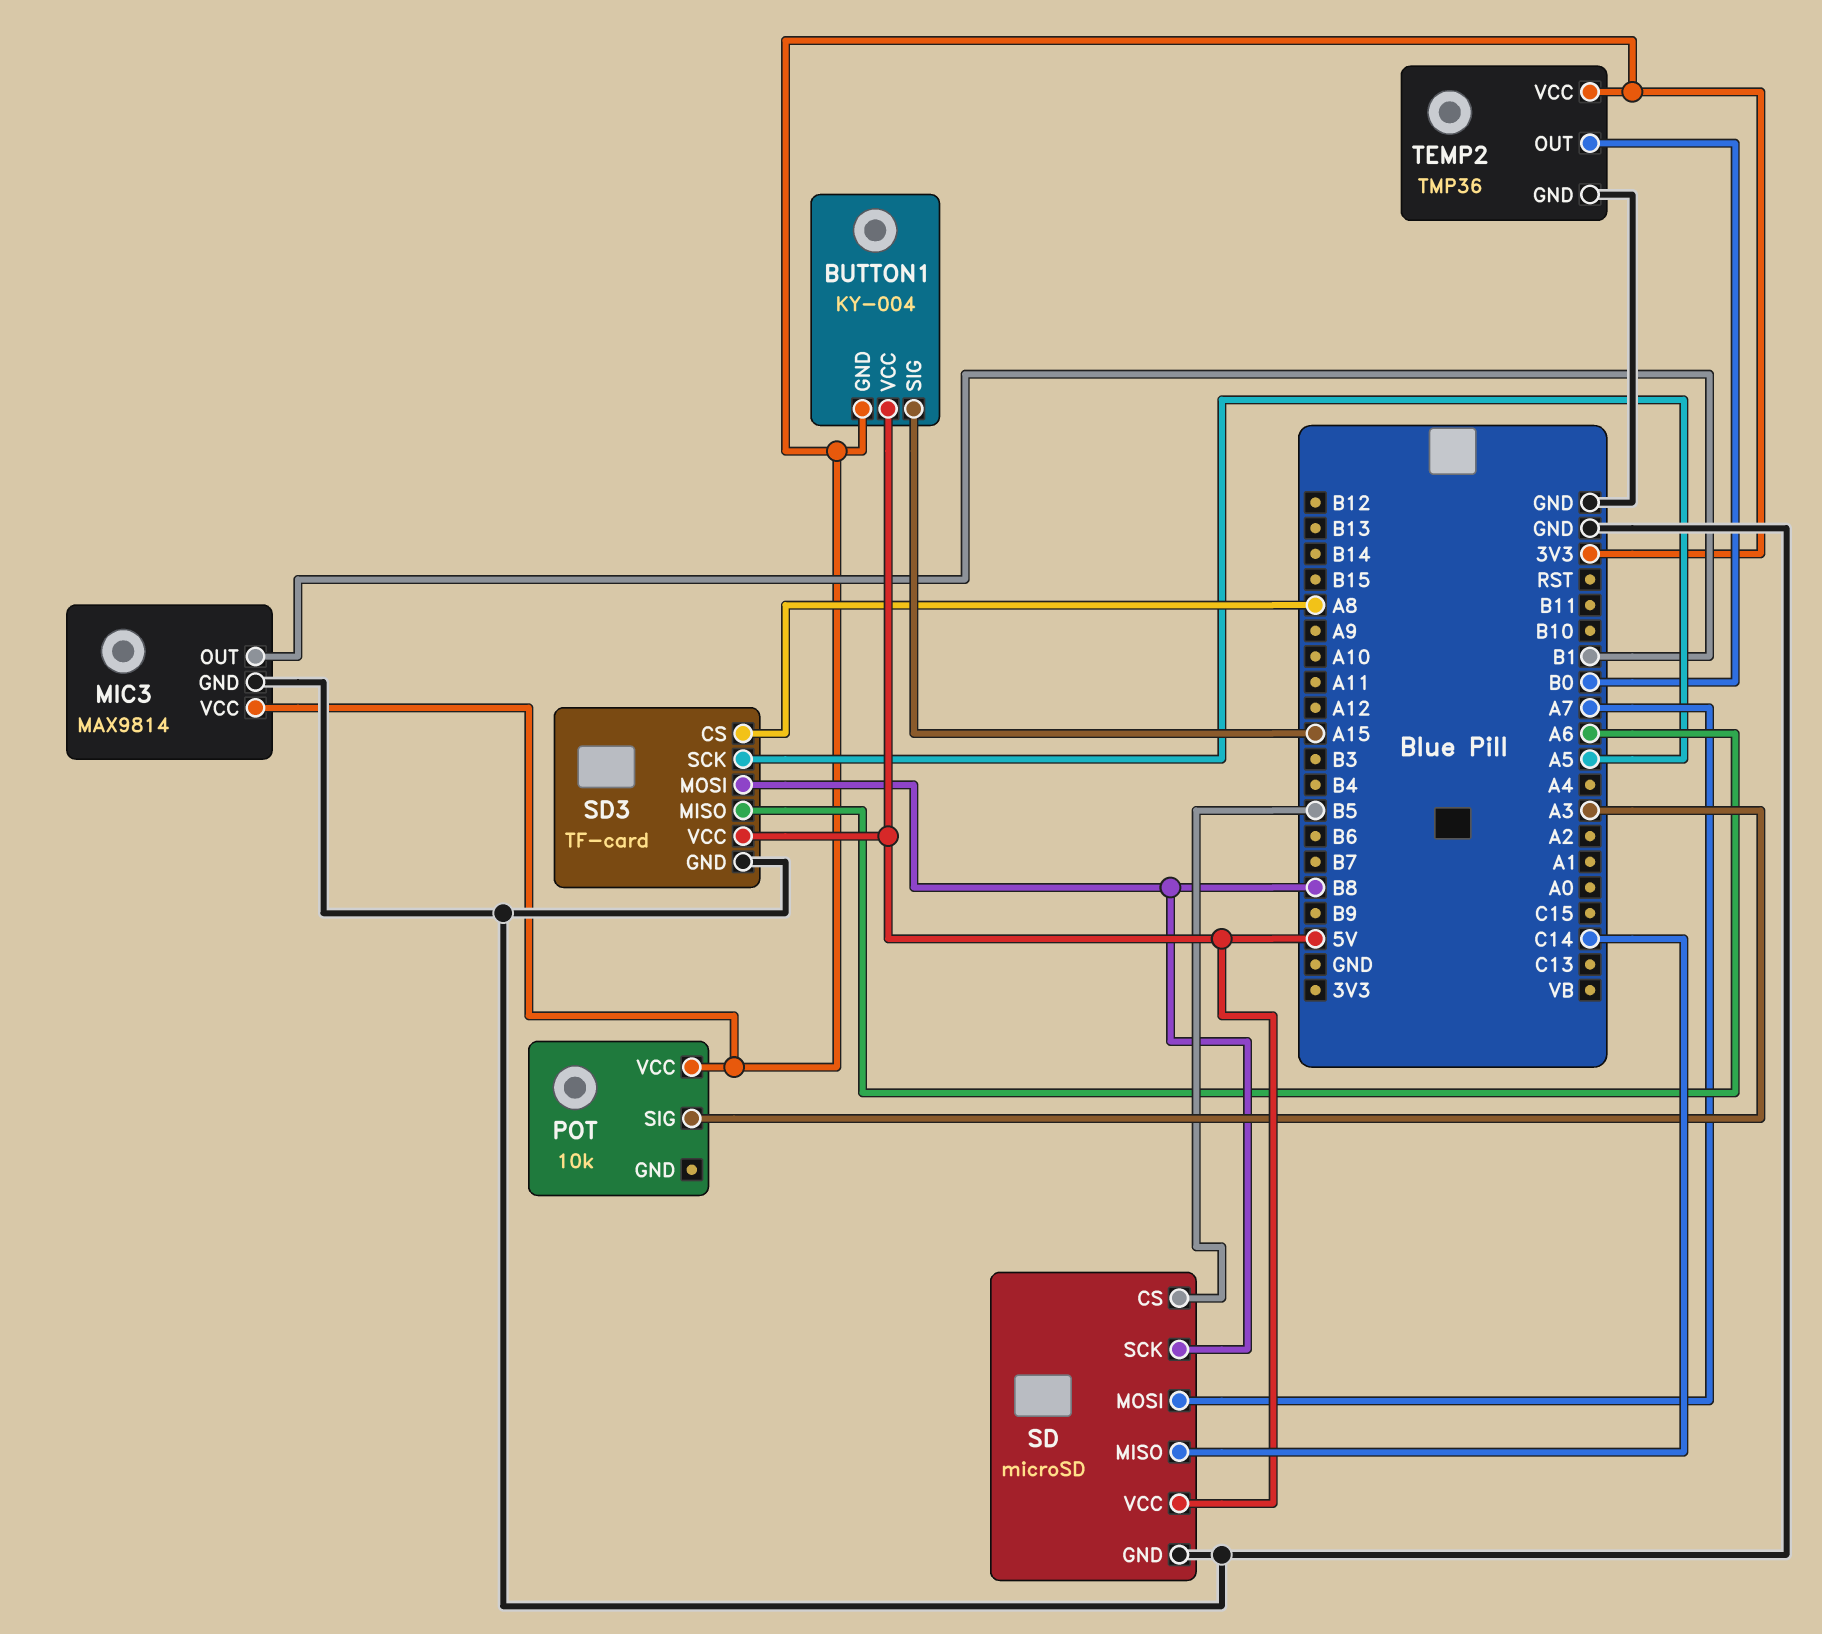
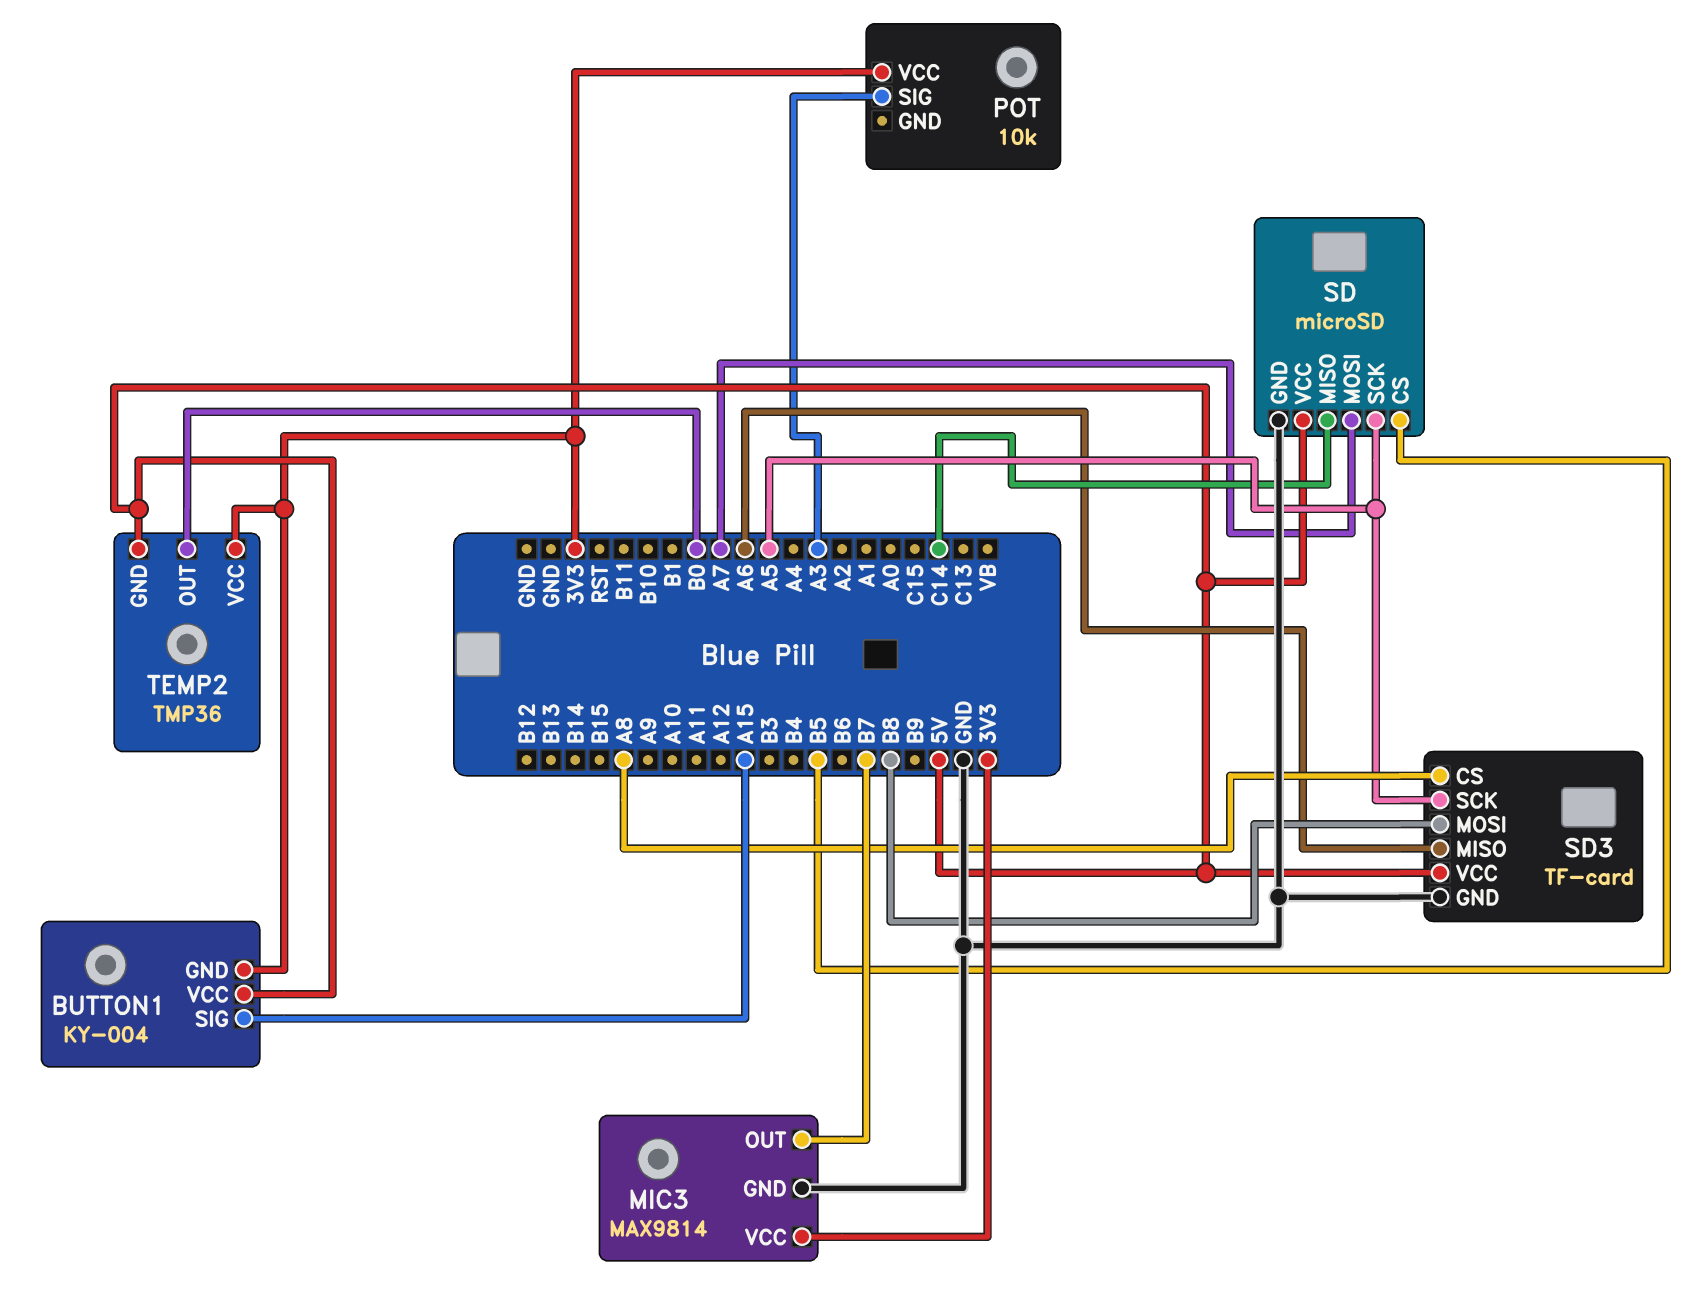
MIC3 pin OUT: B1 -> B7
SD pin SCK: B8 -> A5
TEMP2 pin GND: GND -> 5V

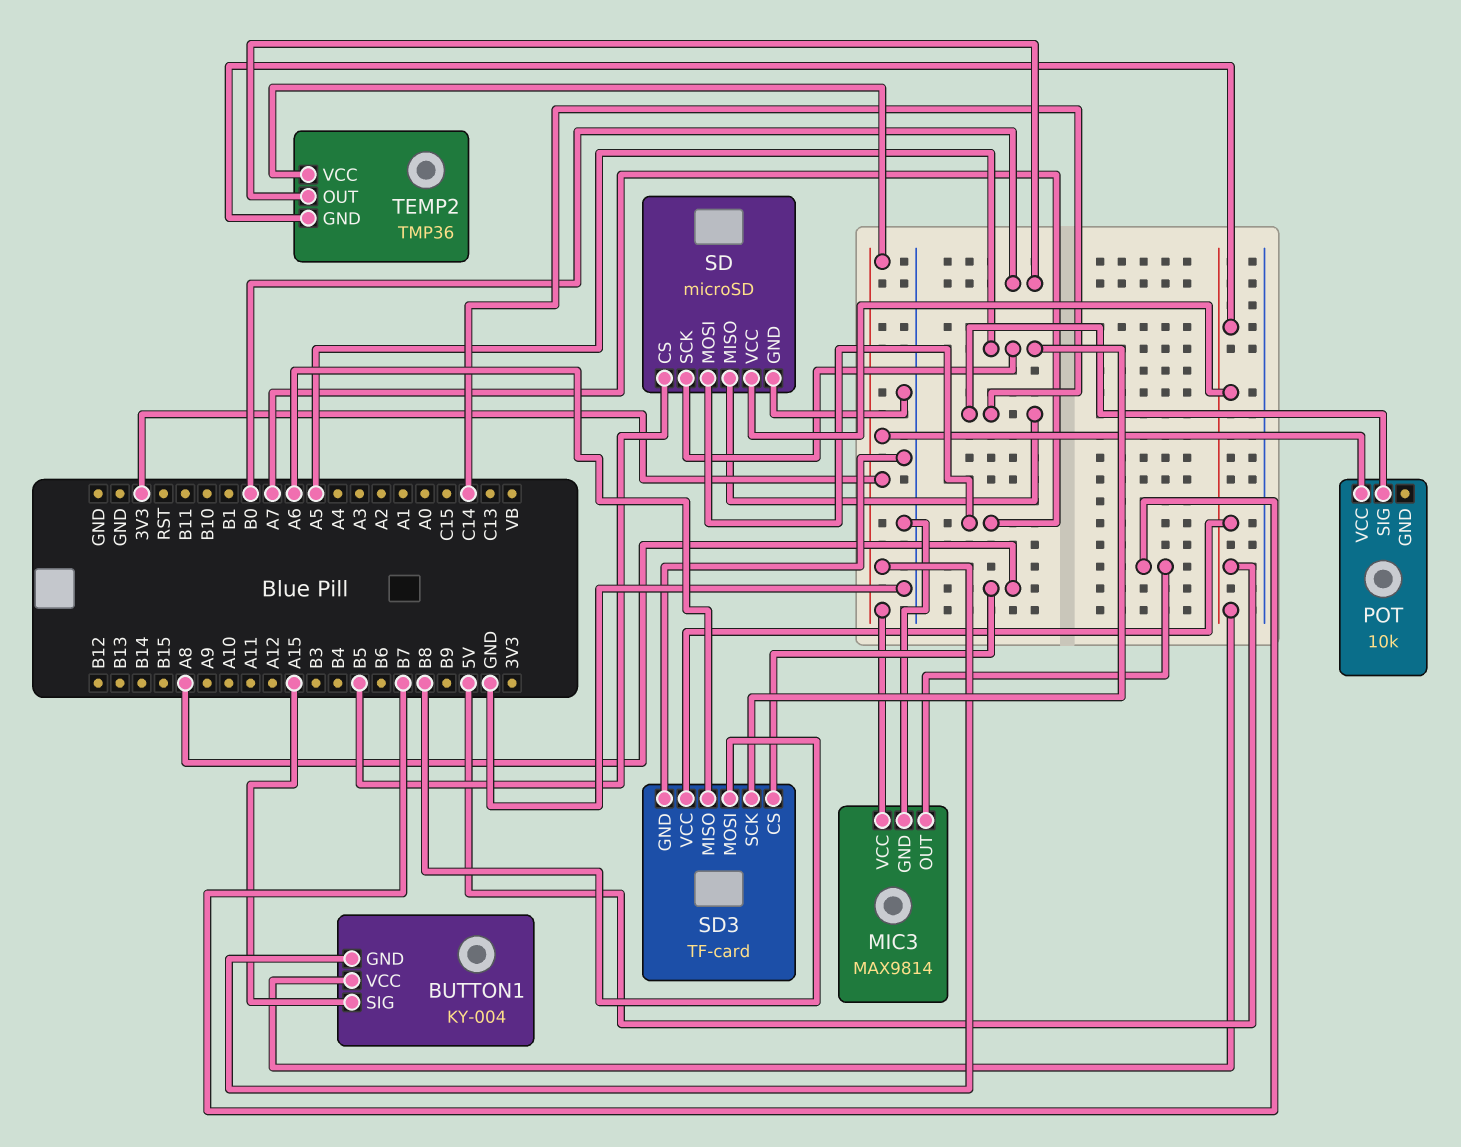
POT pin SIG: A3 -> C14

